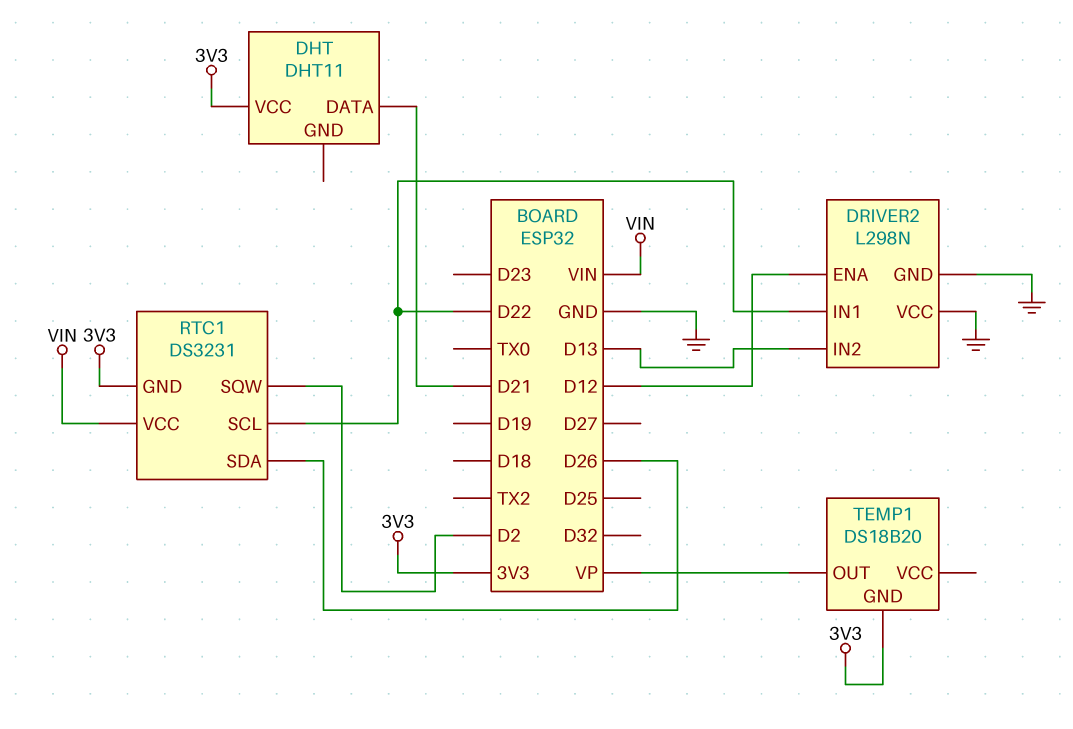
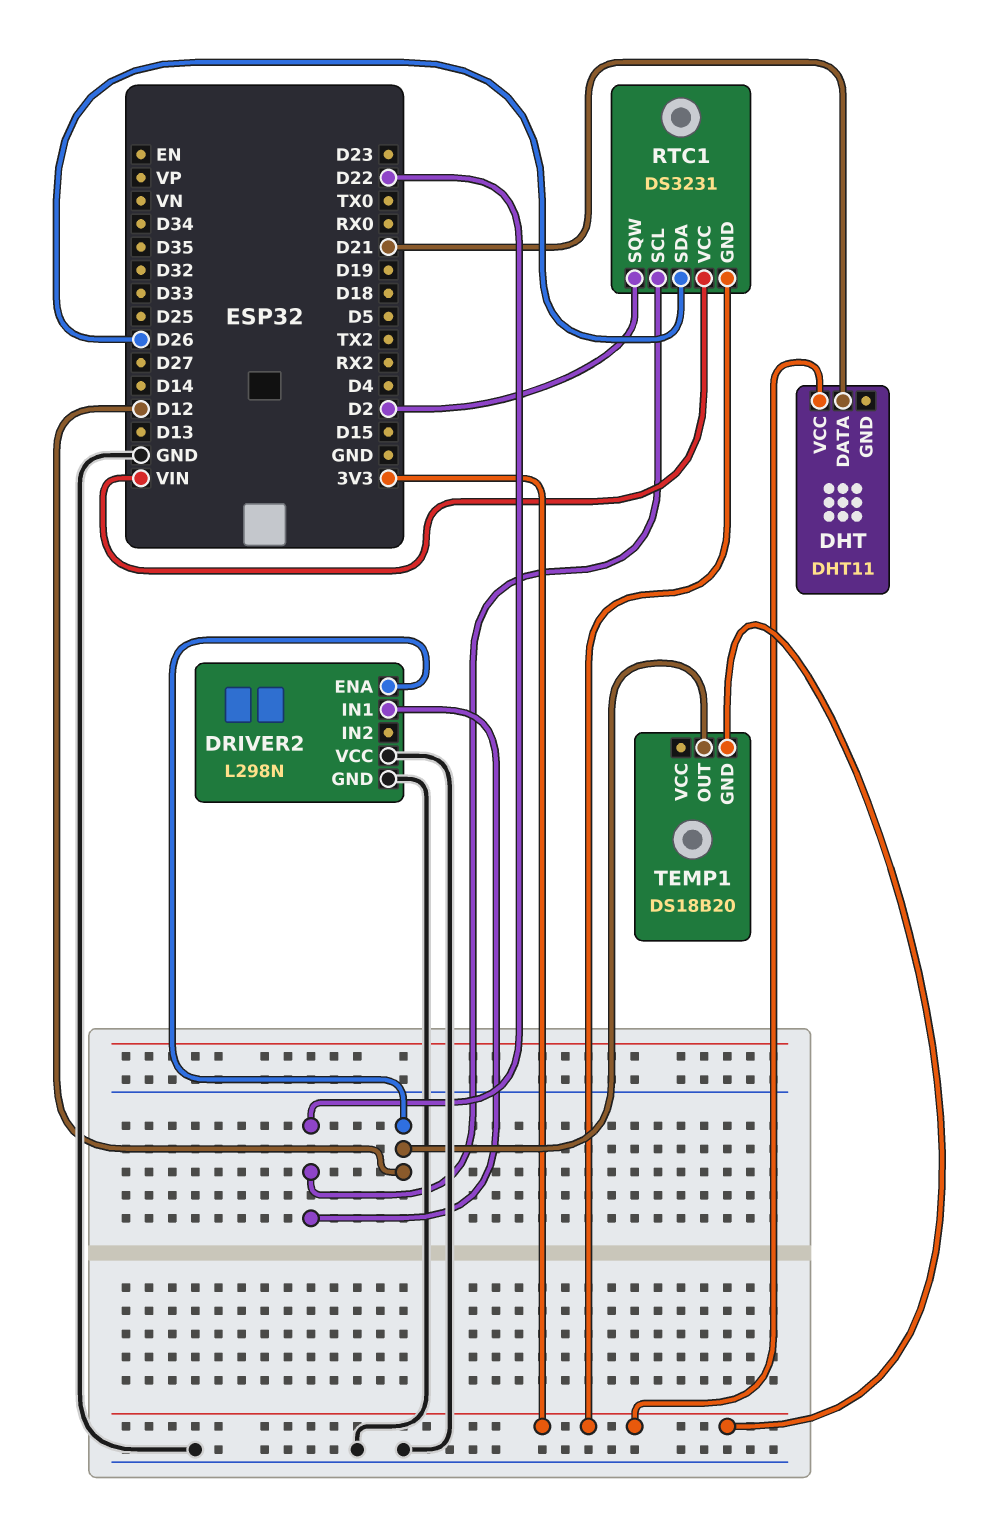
DRIVER2 pin IN2: D13 -> none
TEMP1 pin OUT: VP -> D12

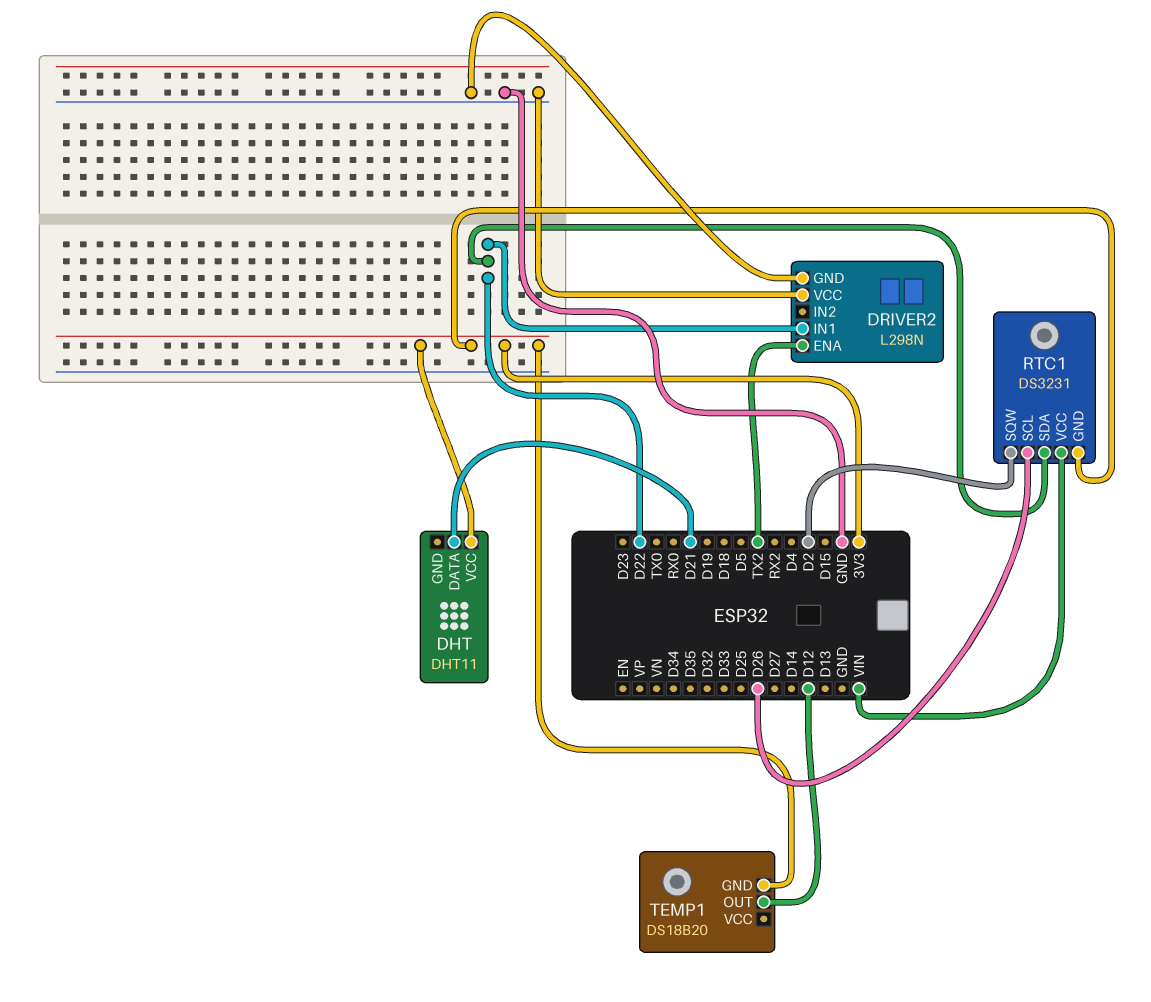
DRIVER2 pin ENA: D12 -> TX2
RTC1 pin SCL: D22 -> D26
RTC1 pin SDA: D26 -> D22

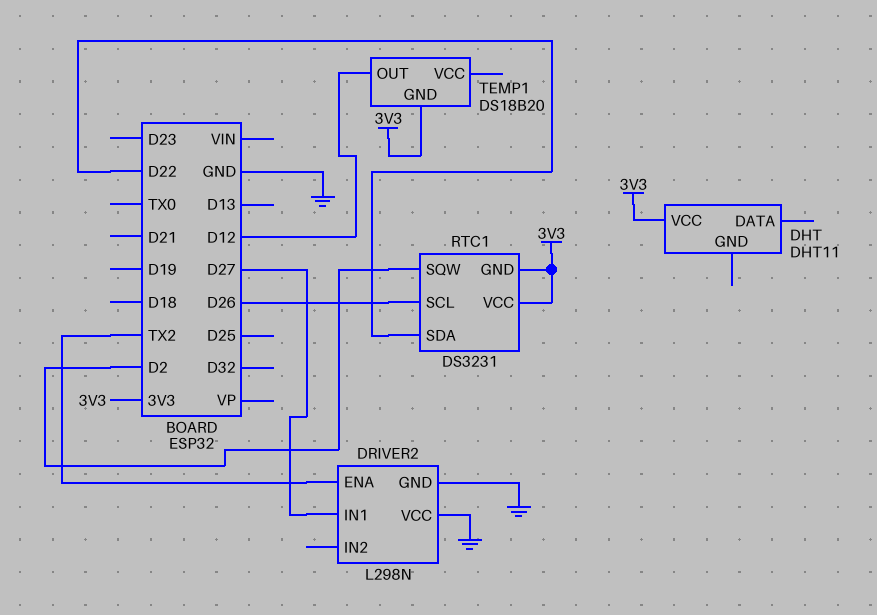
DHT pin DATA: D21 -> none
DRIVER2 pin IN1: D22 -> D27
RTC1 pin VCC: VIN -> 3V3

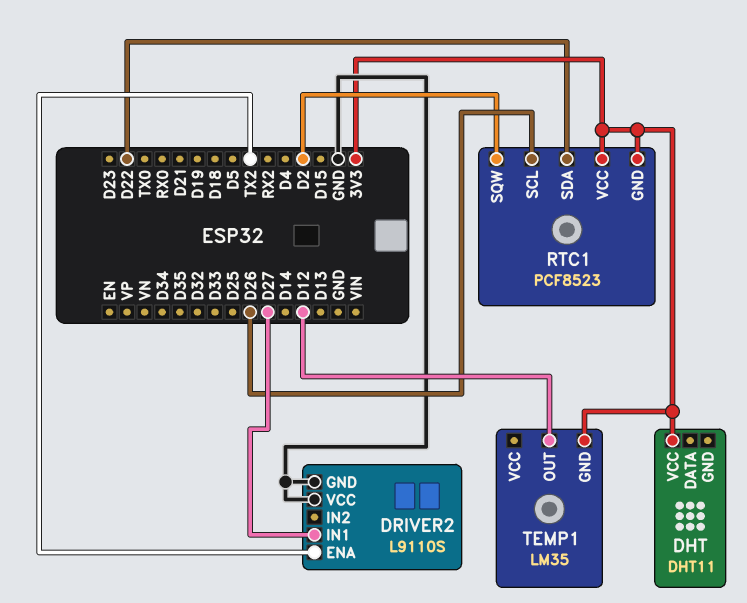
DRIVER2: L298N -> L9110S
RTC1: DS3231 -> PCF8523
TEMP1: DS18B20 -> LM35

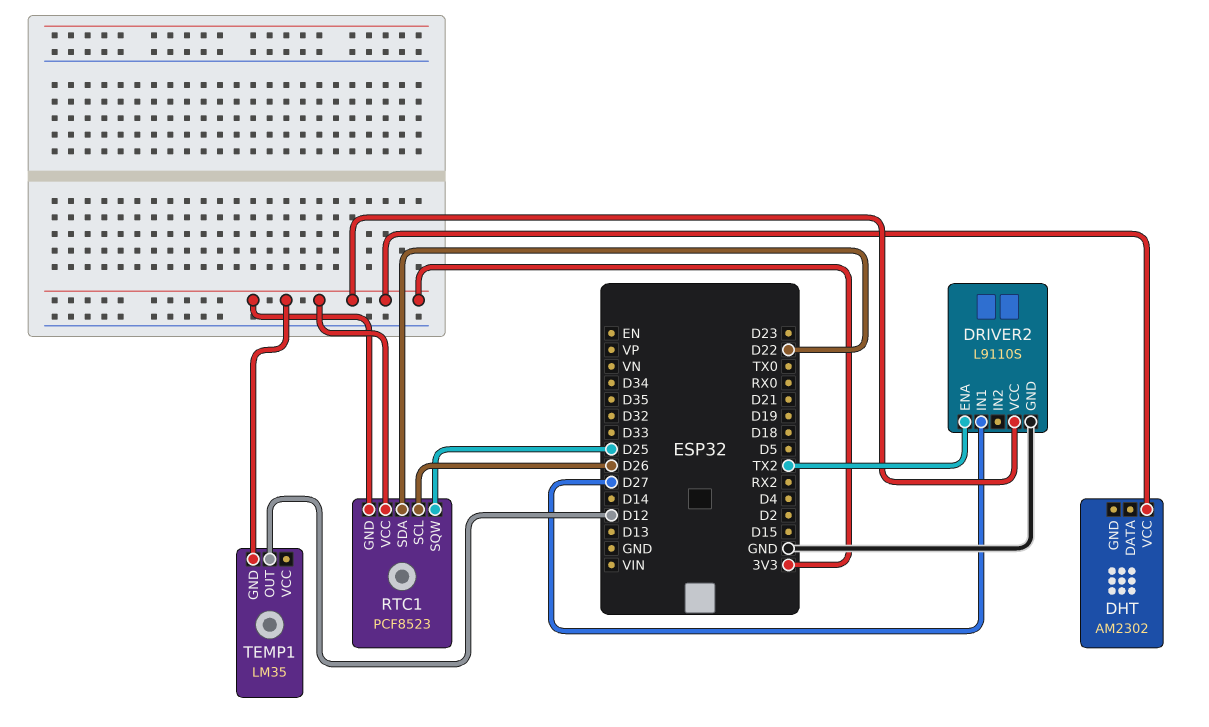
DHT: DHT11 -> AM2302
DRIVER2 pin VCC: GND -> 3V3
RTC1 pin SQW: D2 -> D25

